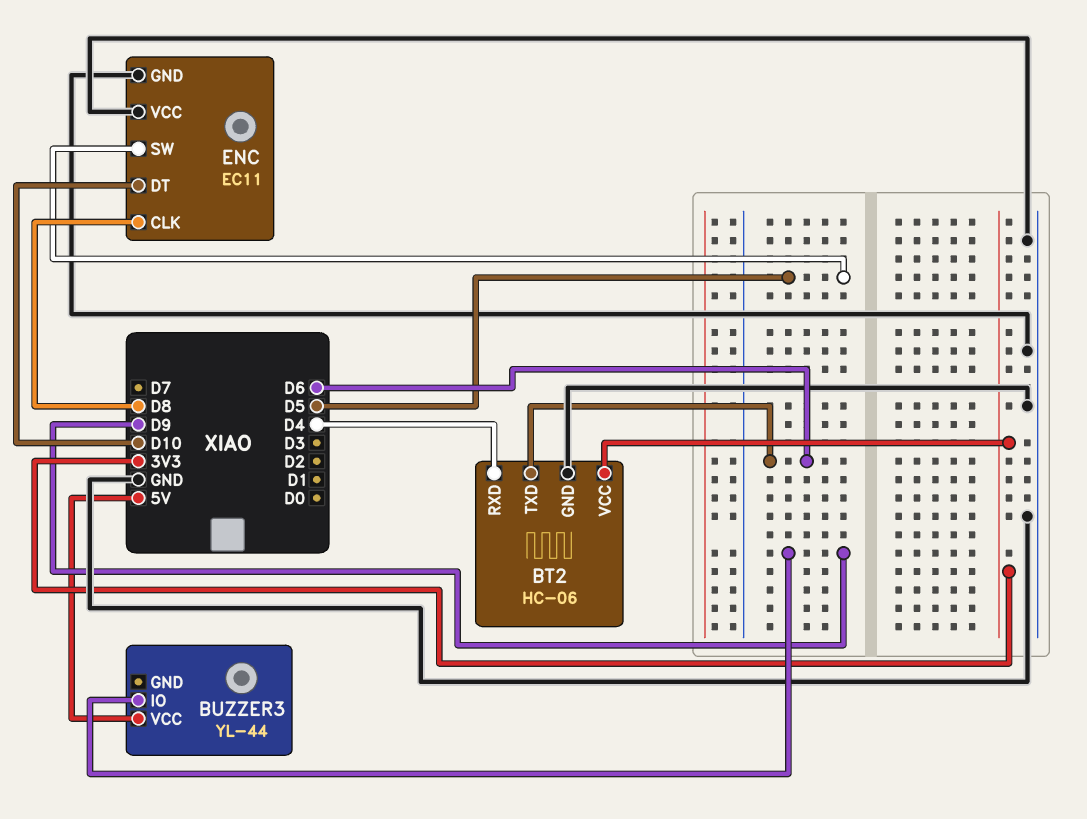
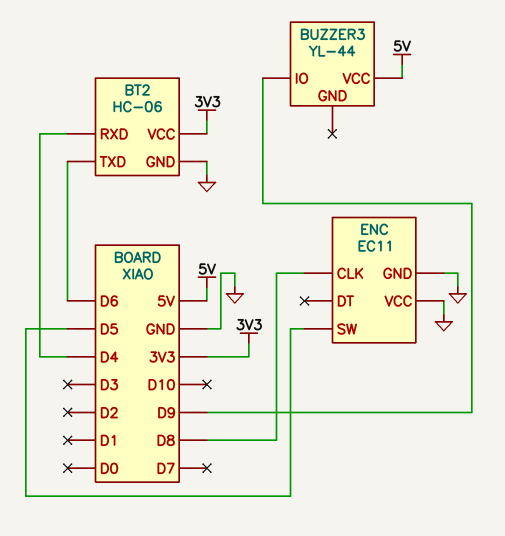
ENC pin DT: D10 -> none

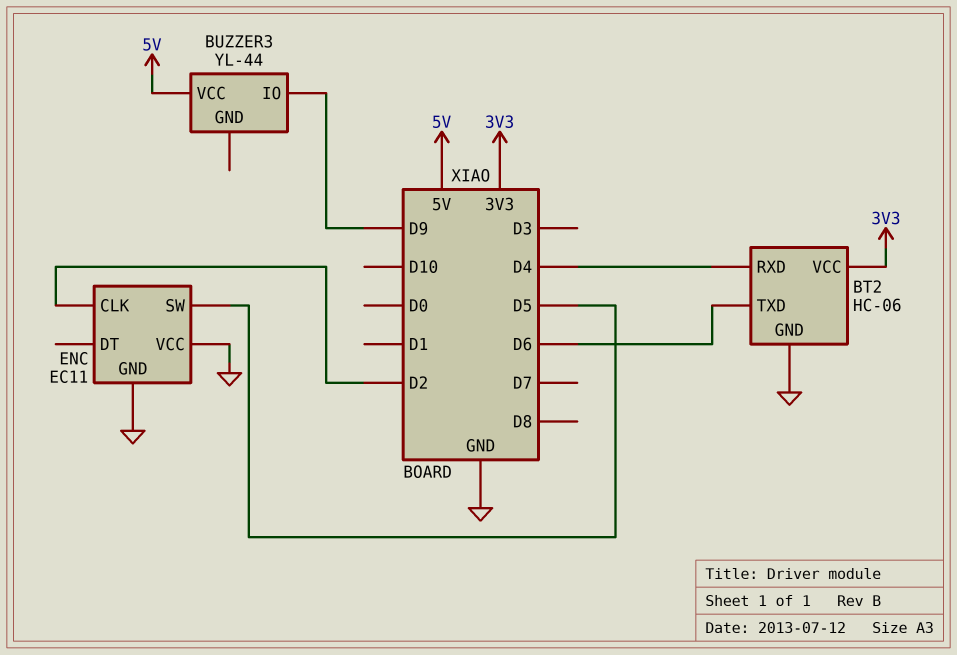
ENC pin CLK: D8 -> D2

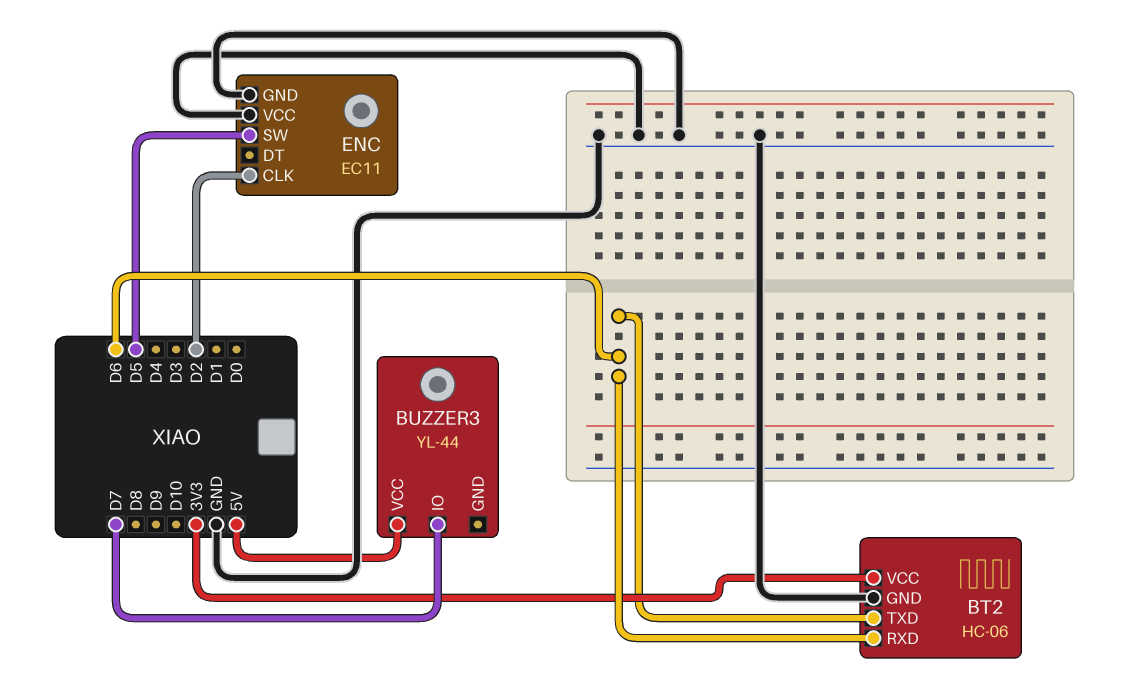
BT2 pin RXD: D4 -> D6
BUZZER3 pin IO: D9 -> D7

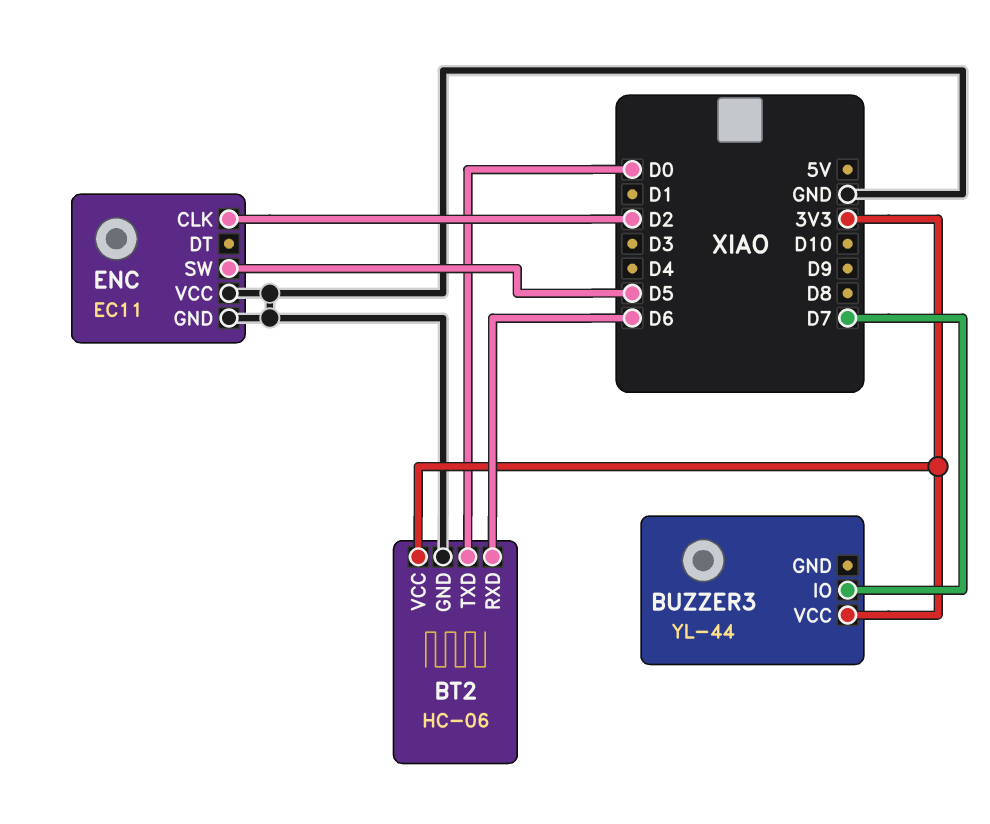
BT2 pin TXD: D6 -> D0
BUZZER3 pin VCC: 5V -> 3V3

